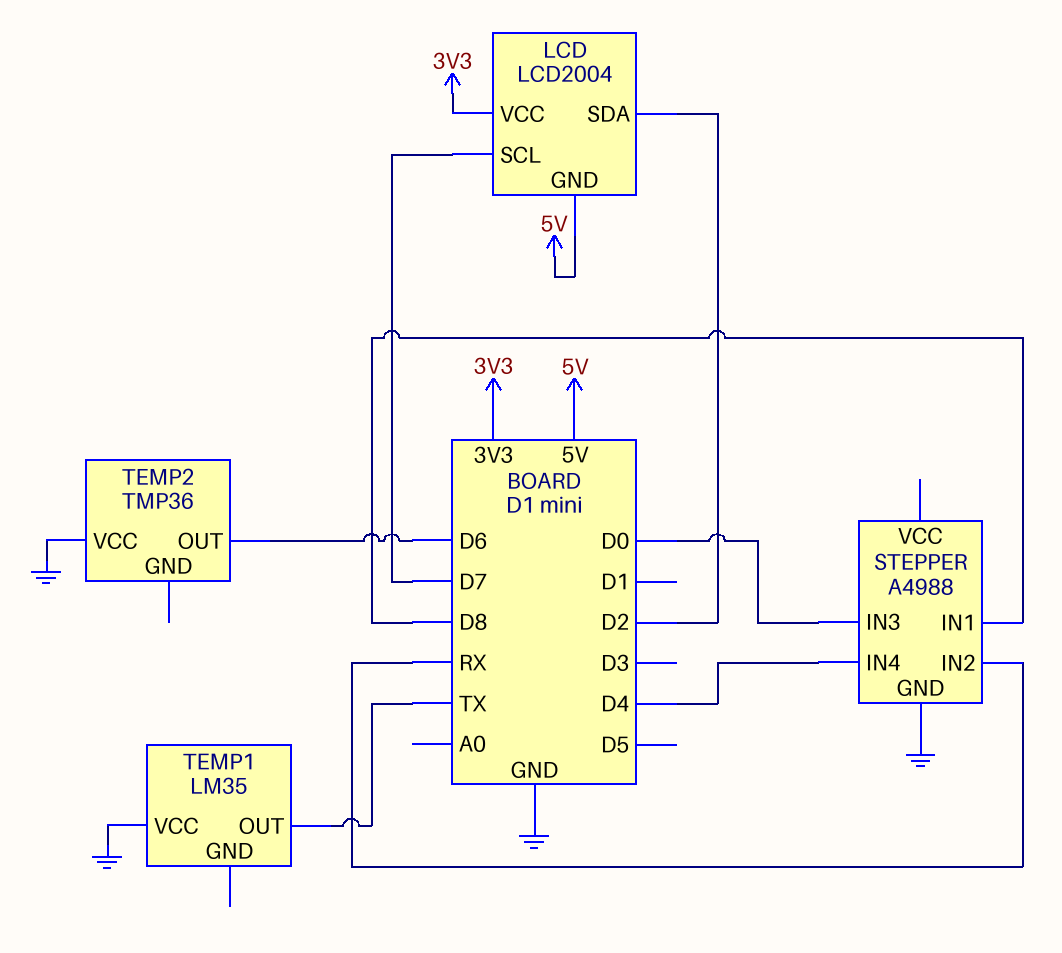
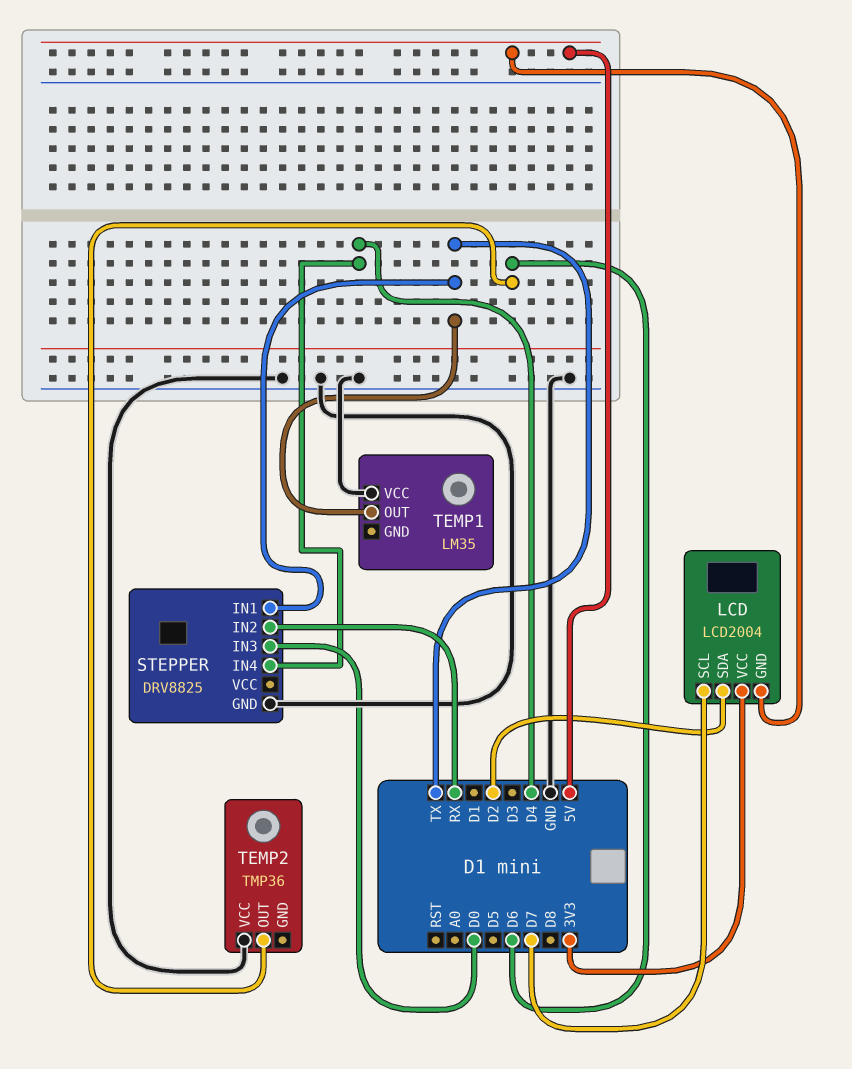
STEPPER: A4988 -> DRV8825
STEPPER pin IN1: D8 -> TX

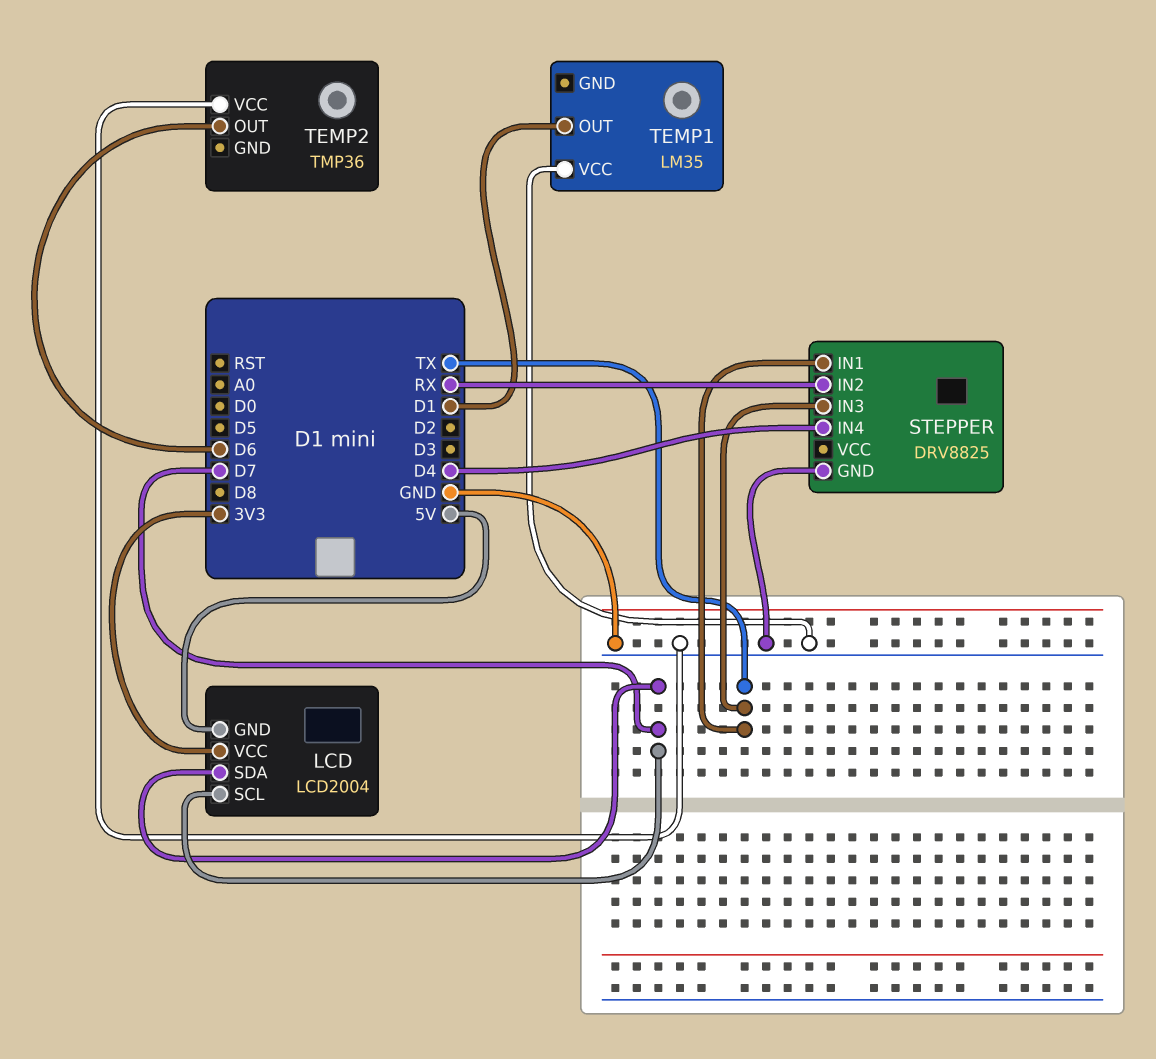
LCD pin SDA: D2 -> D7
STEPPER pin IN3: D0 -> TX
TEMP1 pin OUT: TX -> D1

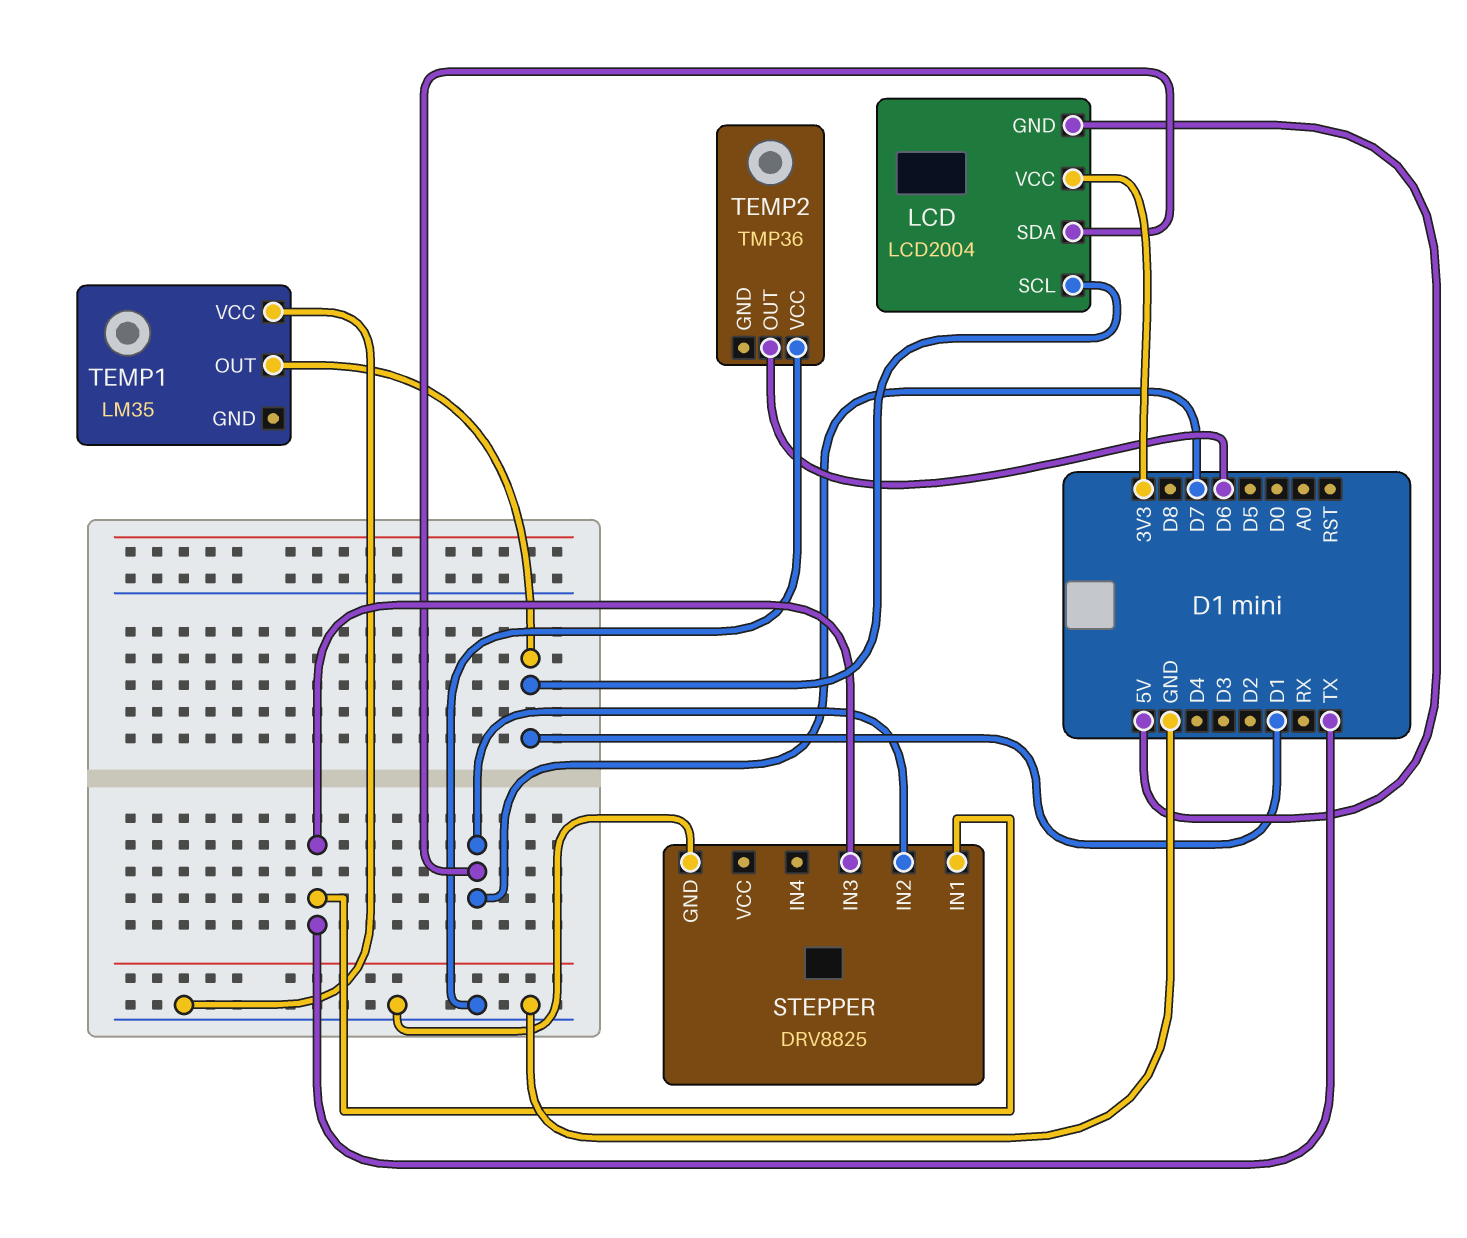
LCD pin SCL: D7 -> D1
STEPPER pin IN2: RX -> D7
STEPPER pin IN4: D4 -> none

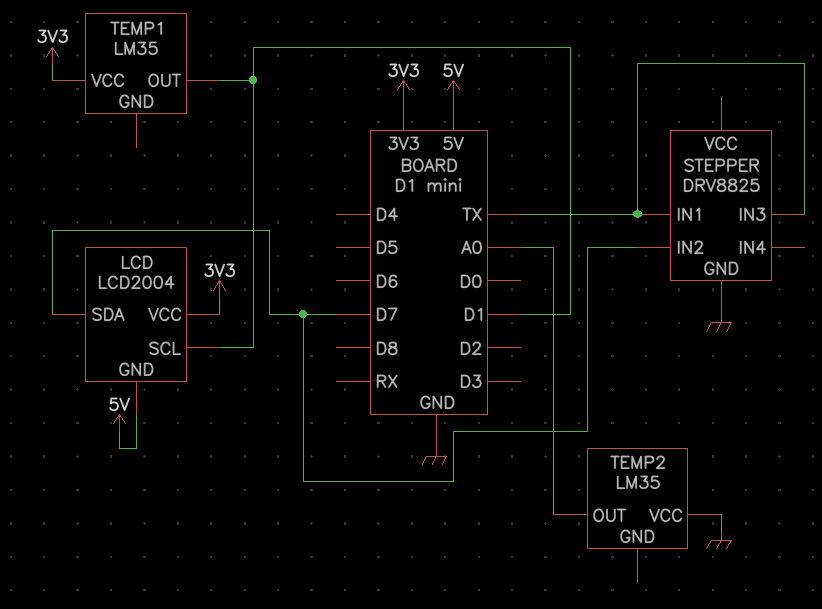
TEMP1 pin VCC: GND -> 3V3
TEMP2: TMP36 -> LM35
TEMP2 pin OUT: D6 -> A0

